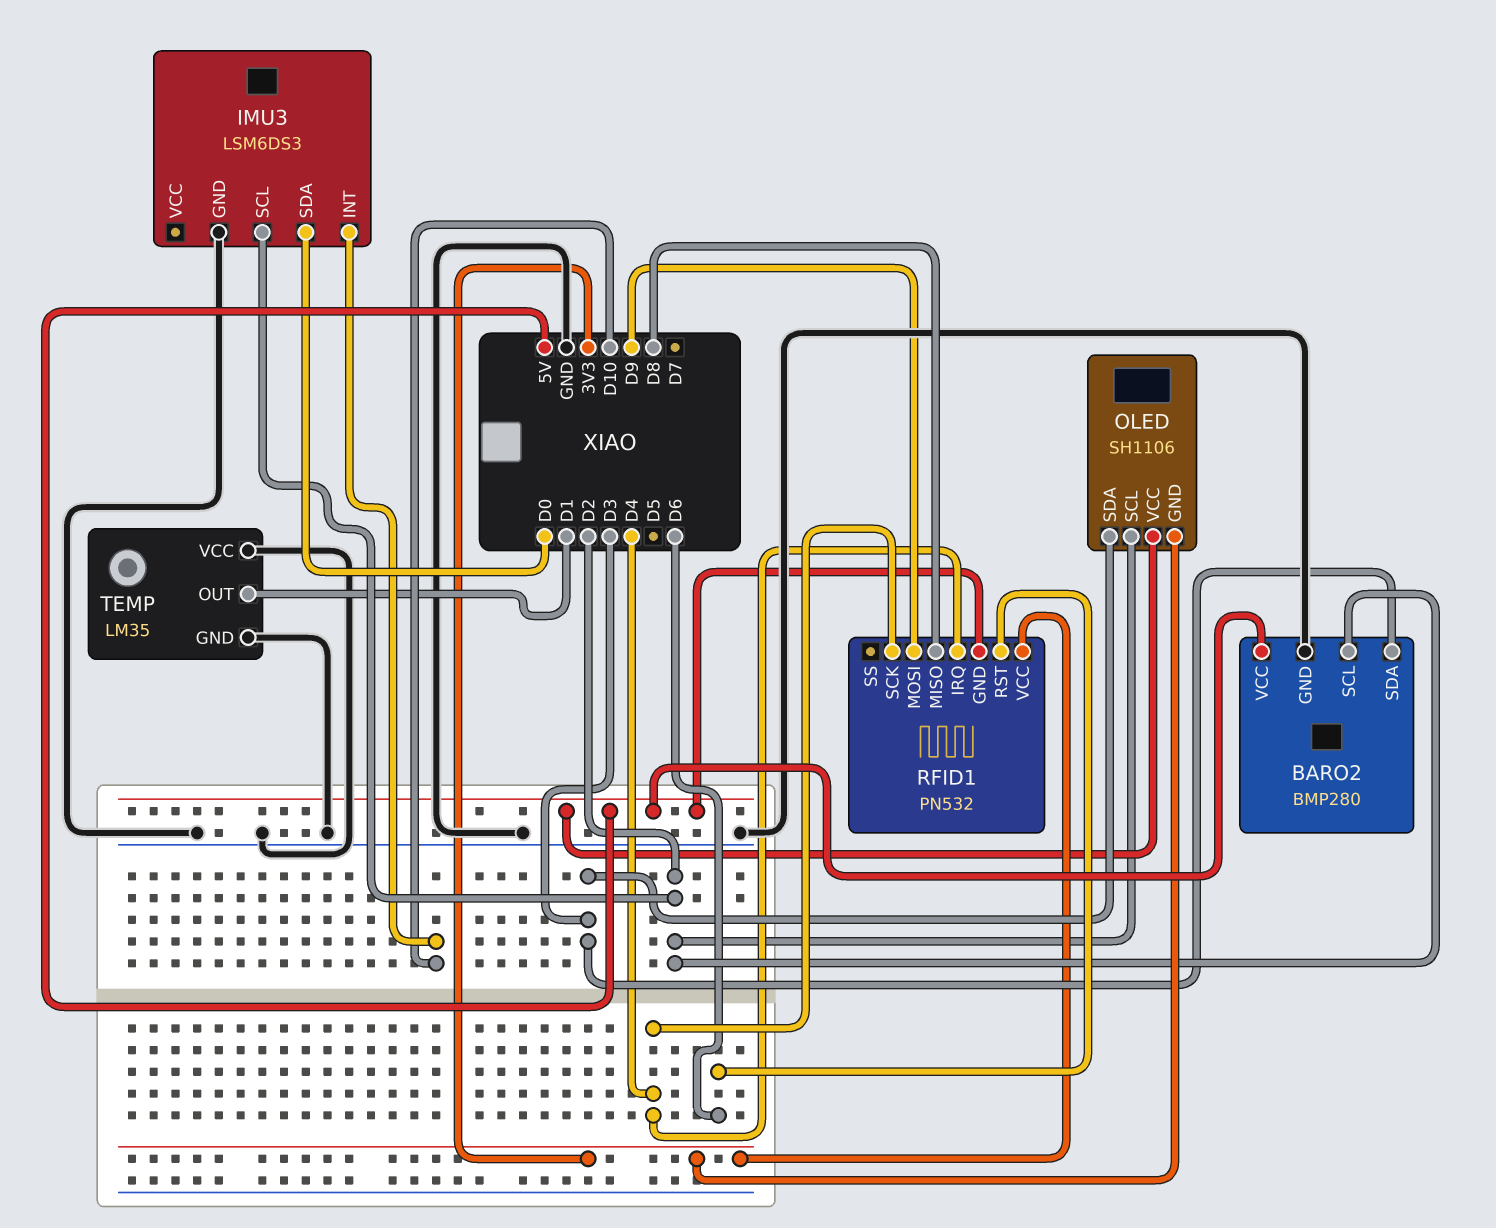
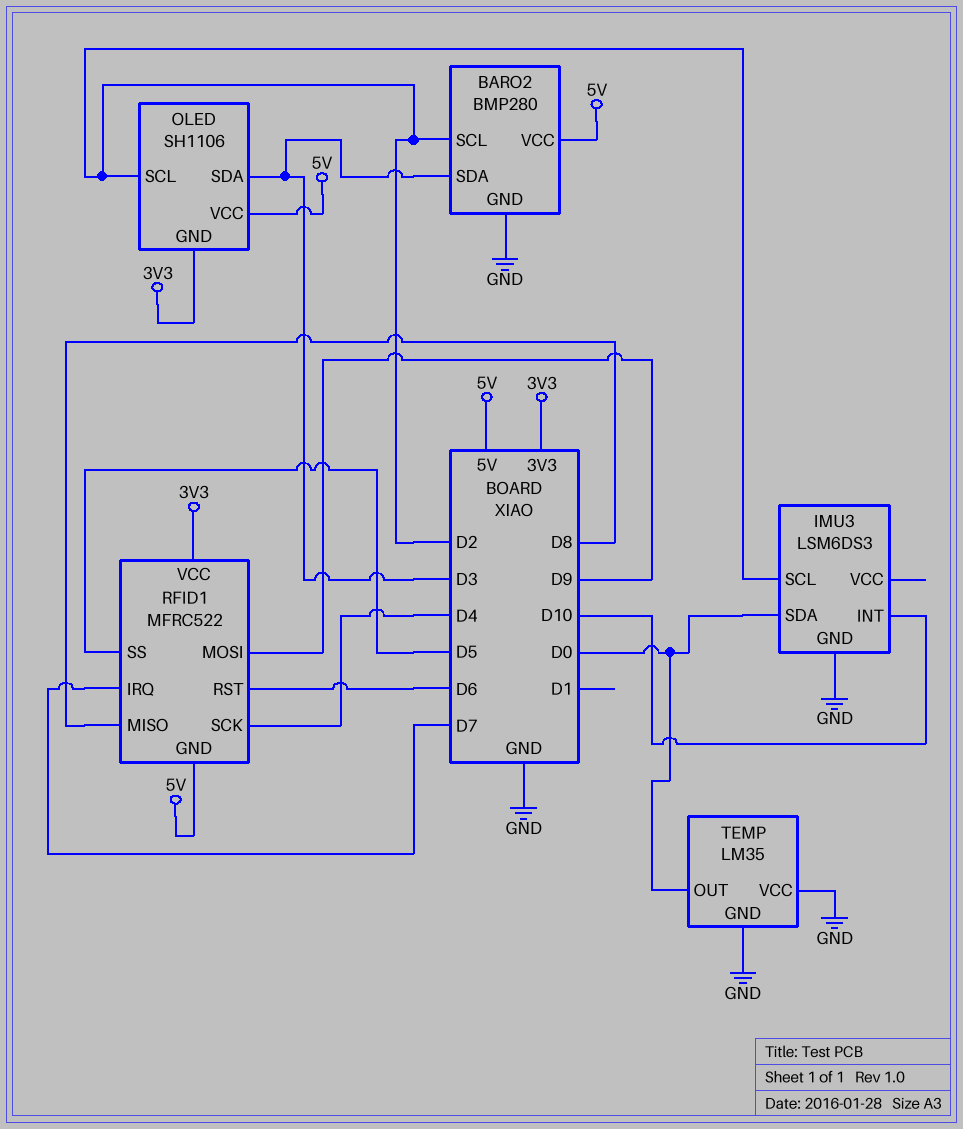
RFID1: PN532 -> MFRC522
RFID1 pin IRQ: D4 -> D7
RFID1 pin SS: none -> D5
TEMP pin OUT: D1 -> D0

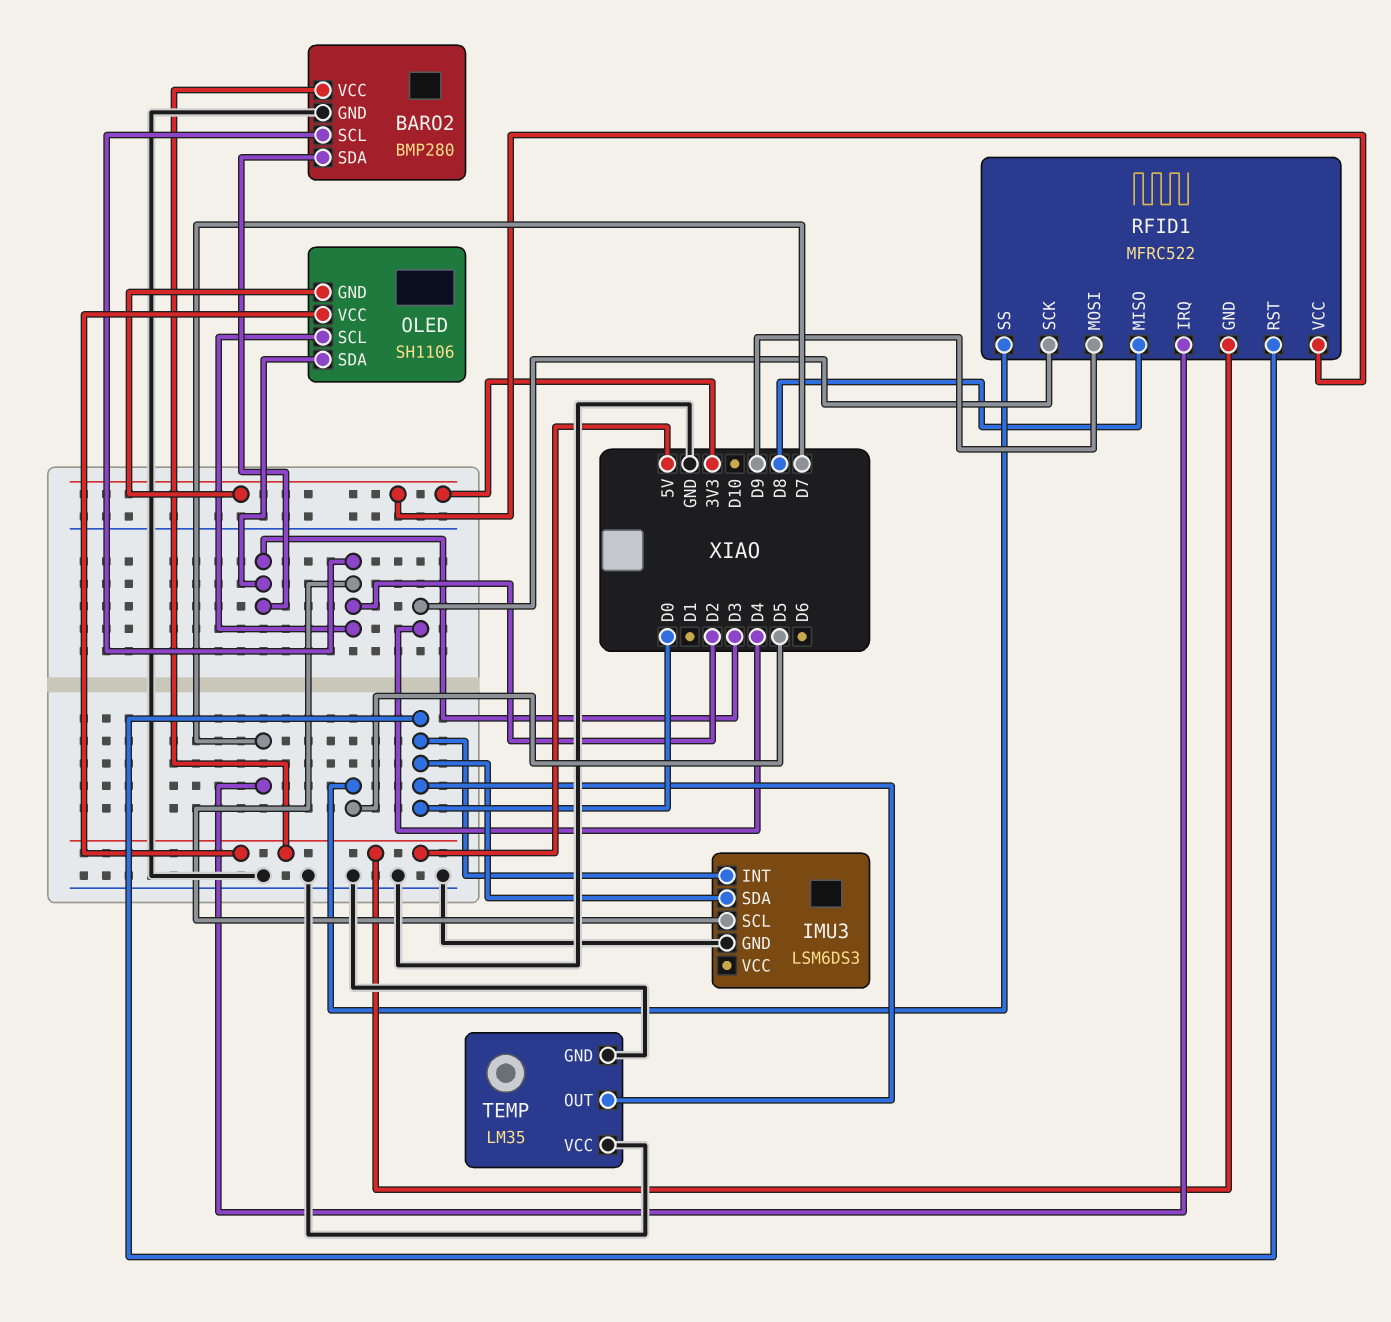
IMU3 pin INT: D10 -> D0
RFID1 pin RST: D6 -> D0

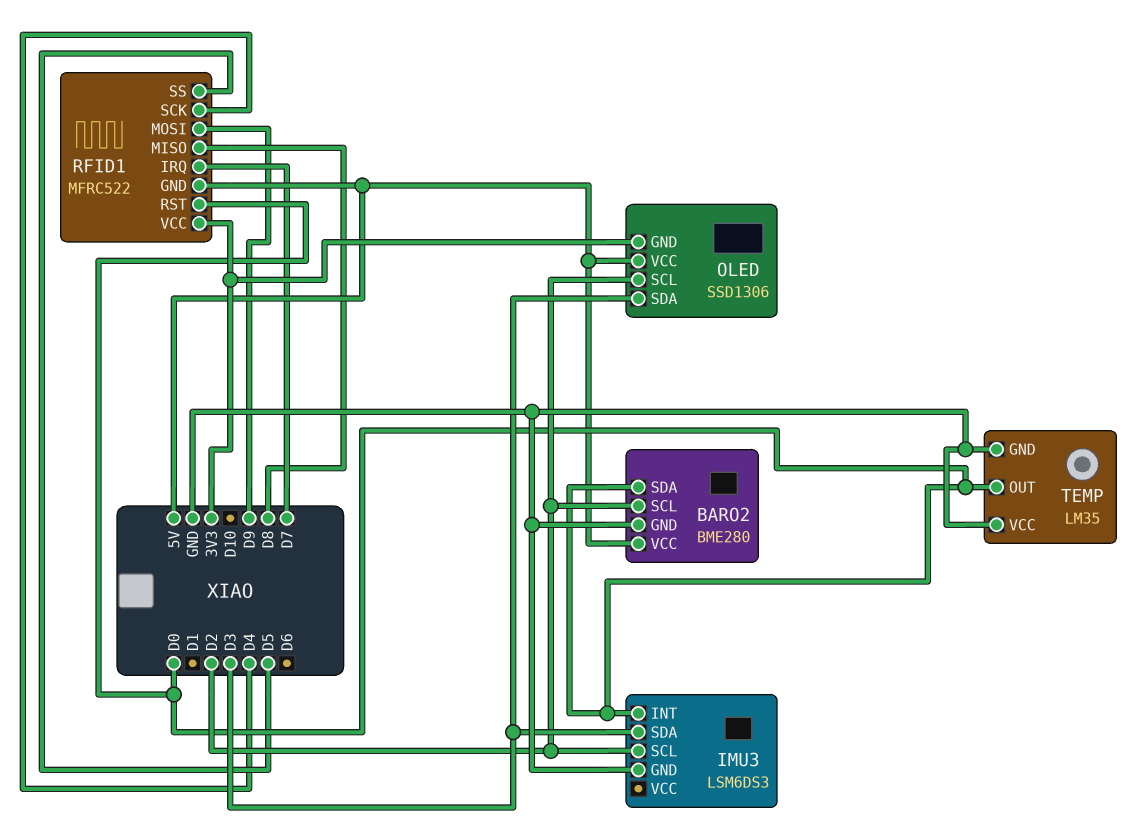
BARO2: BMP280 -> BME280
BARO2 pin SDA: D3 -> D0
IMU3 pin SDA: D0 -> D3
OLED: SH1106 -> SSD1306

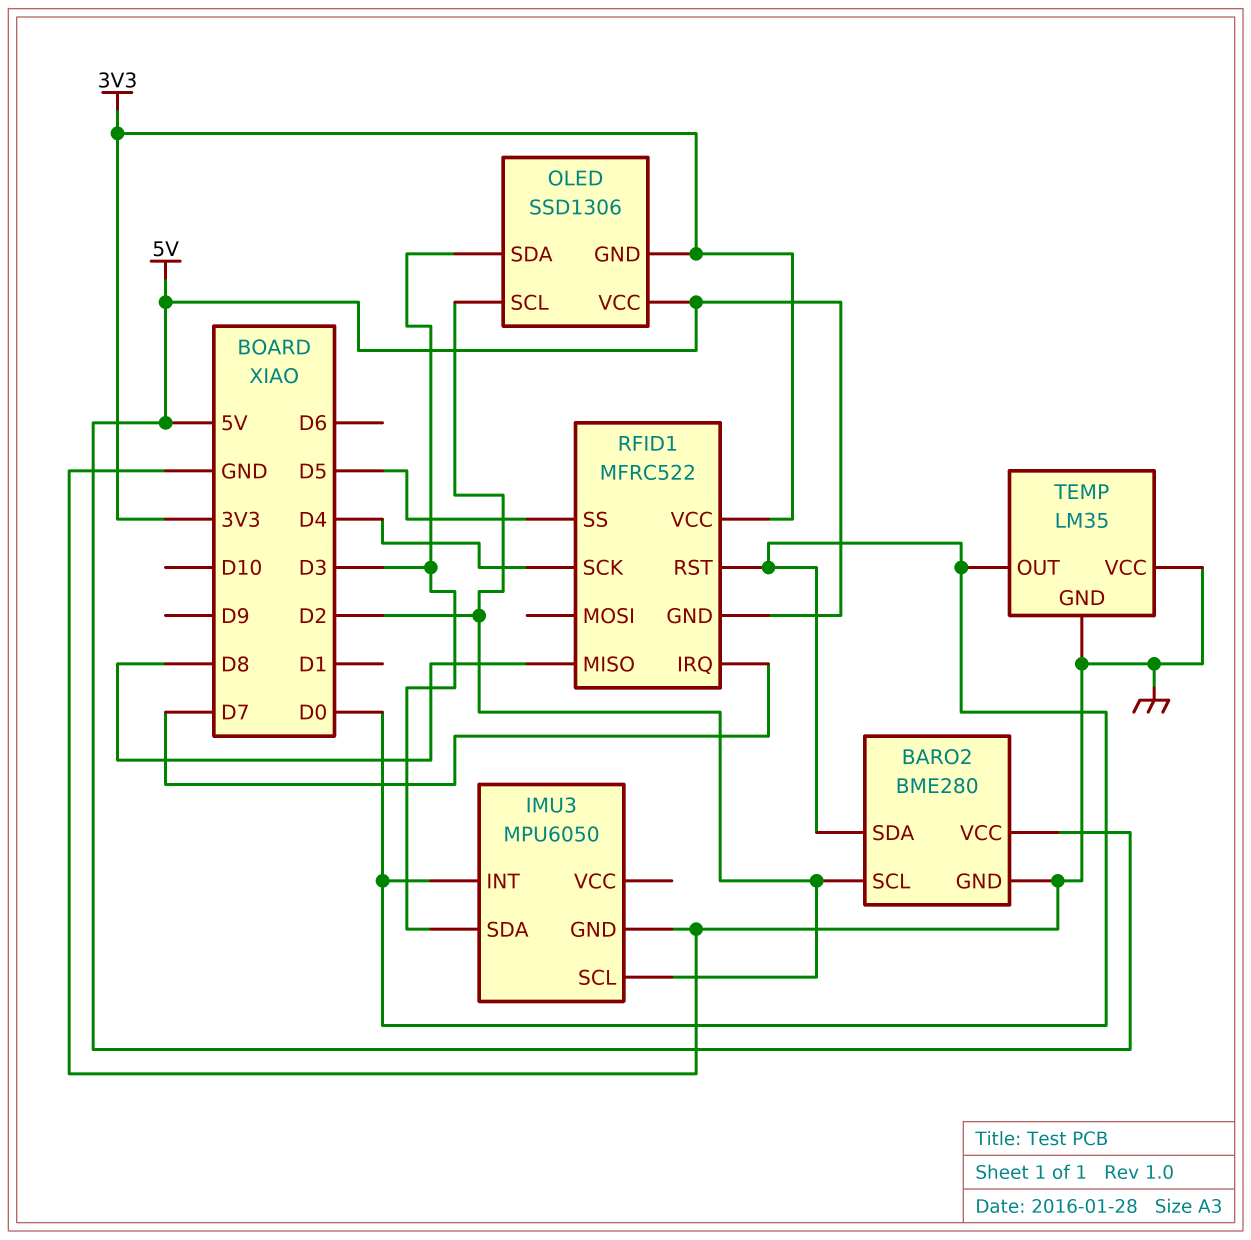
IMU3: LSM6DS3 -> MPU6050
RFID1 pin MOSI: D9 -> none

